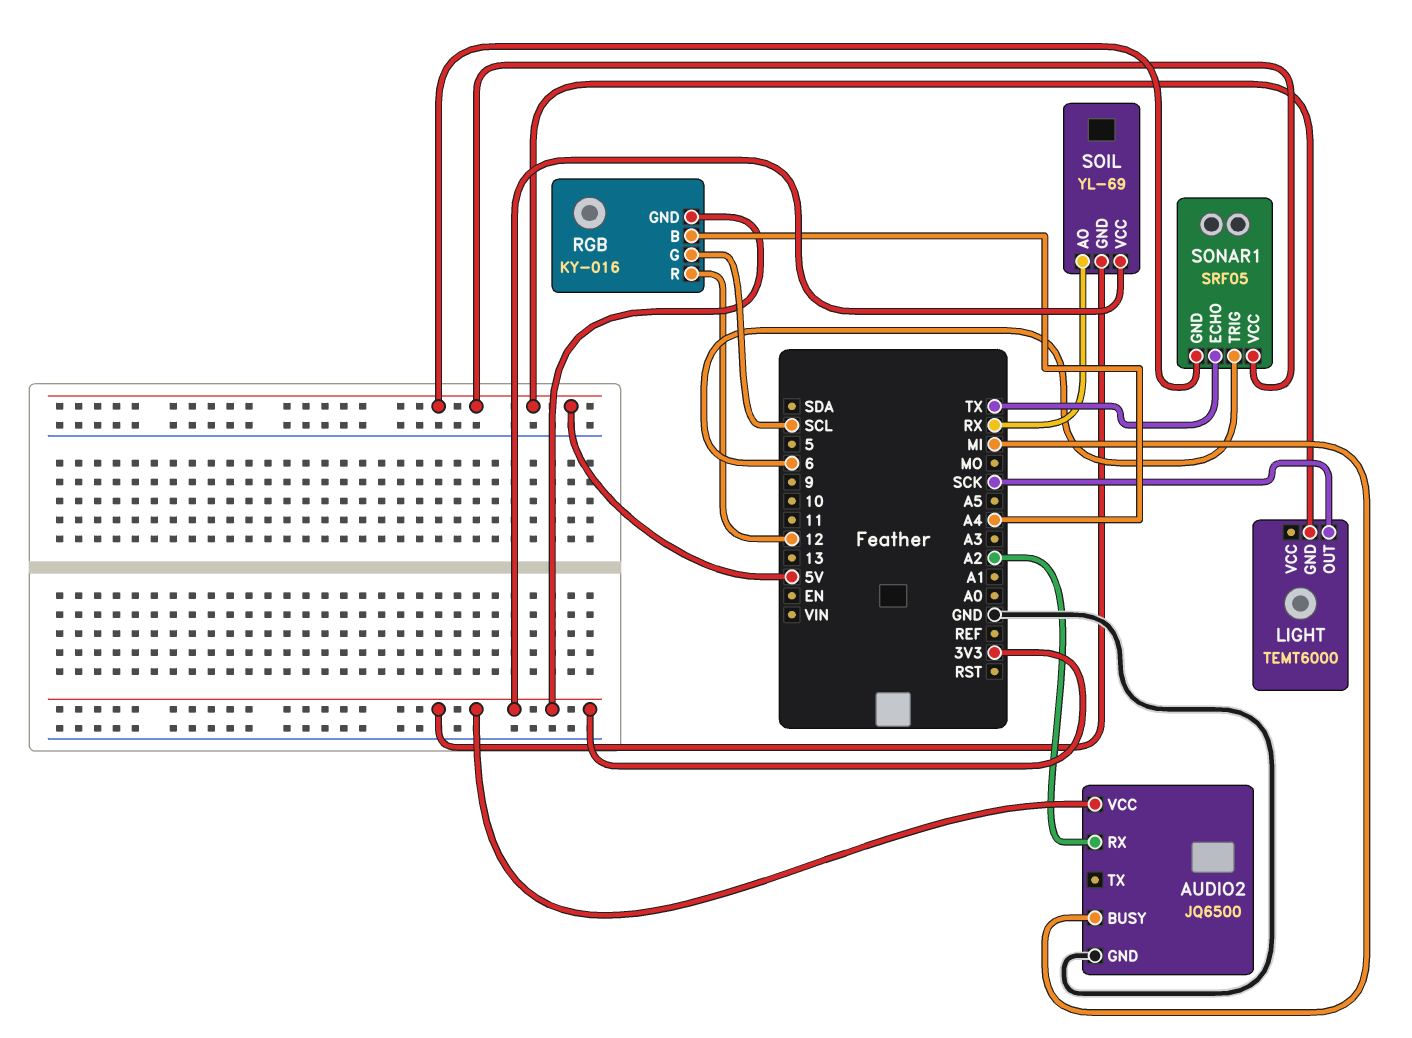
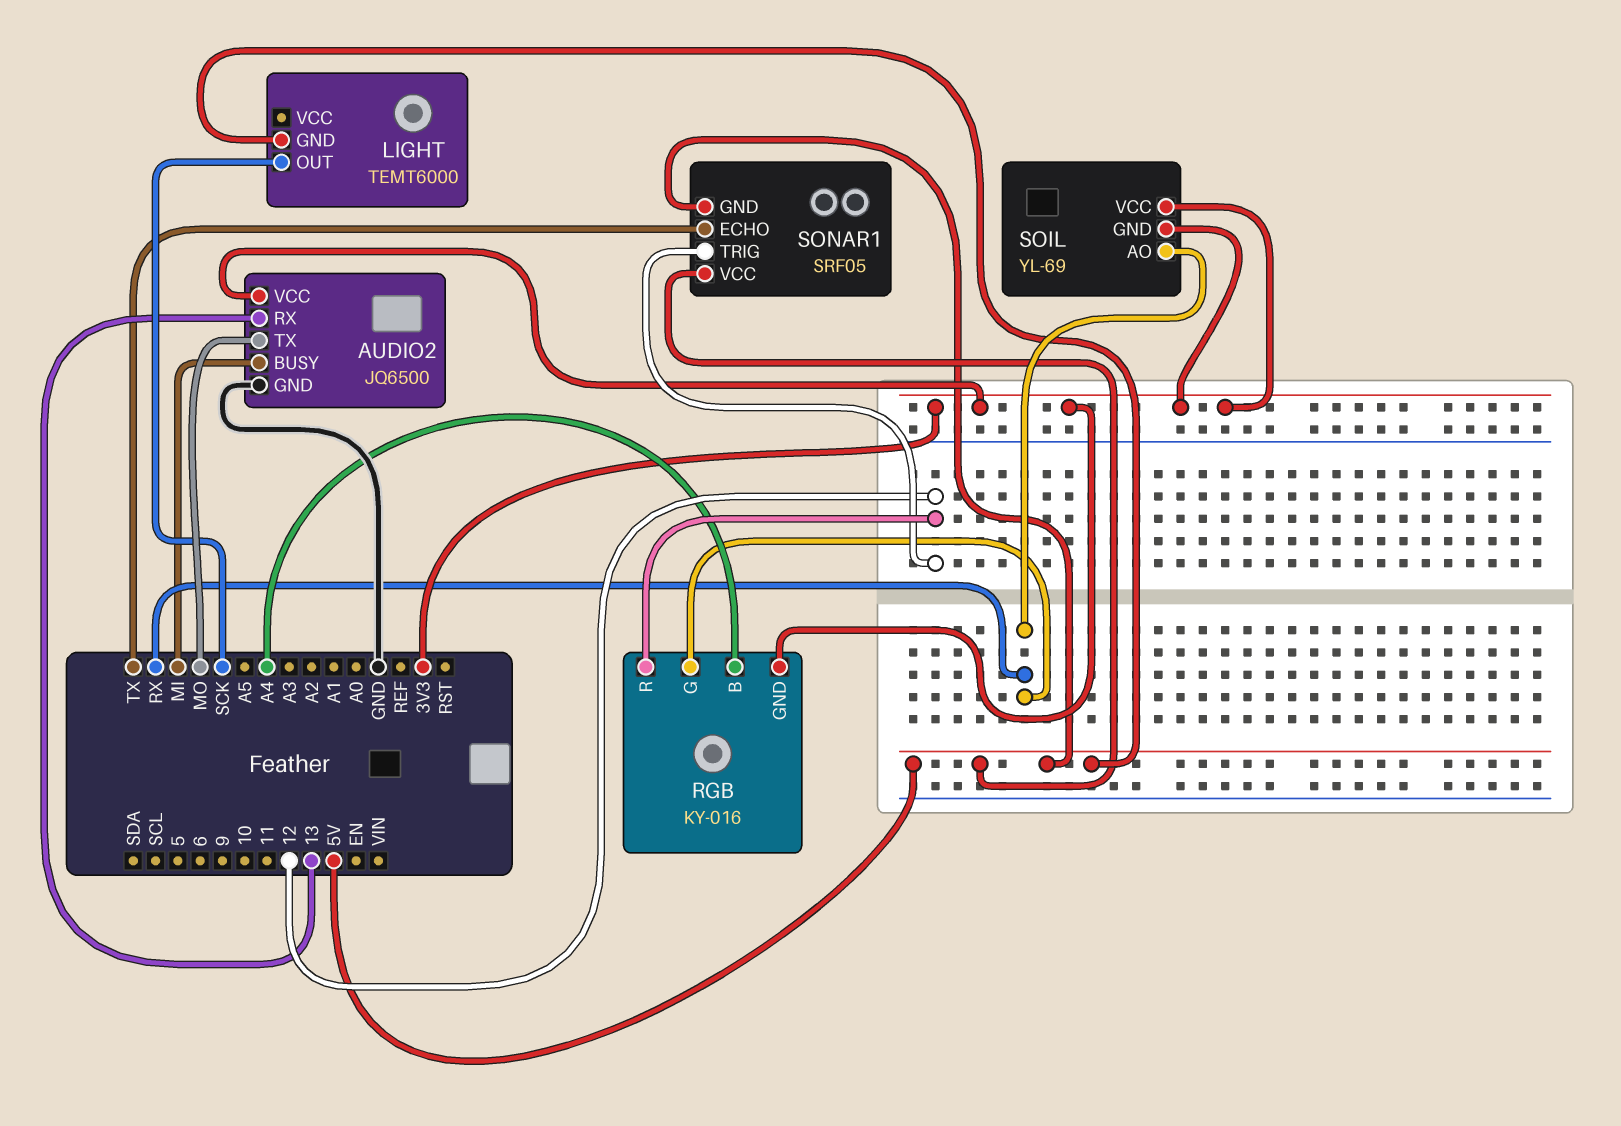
AUDIO2 pin RX: A2 -> 13
AUDIO2 pin TX: none -> MO
RGB pin G: SCL -> RX
SONAR1 pin TRIG: 6 -> 12

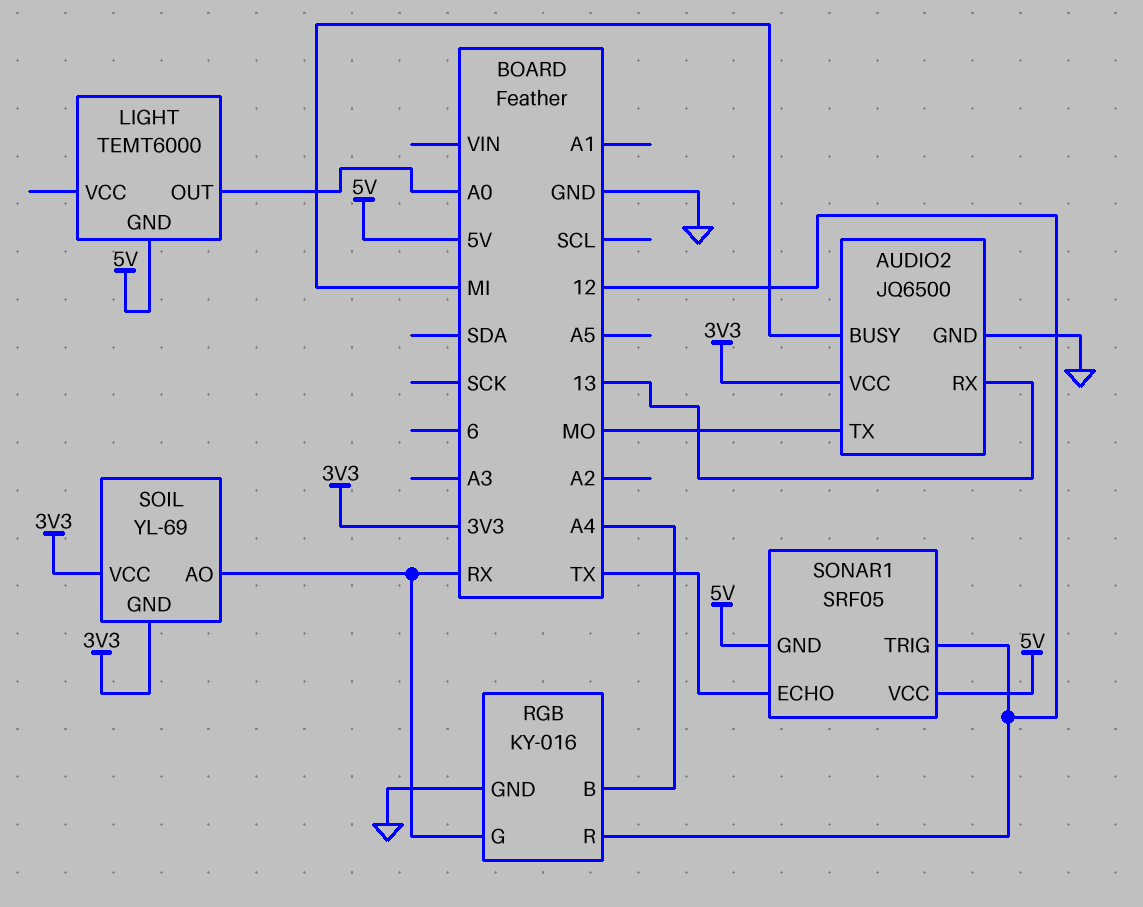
LIGHT pin OUT: SCK -> A0
RGB pin GND: 3V3 -> GND

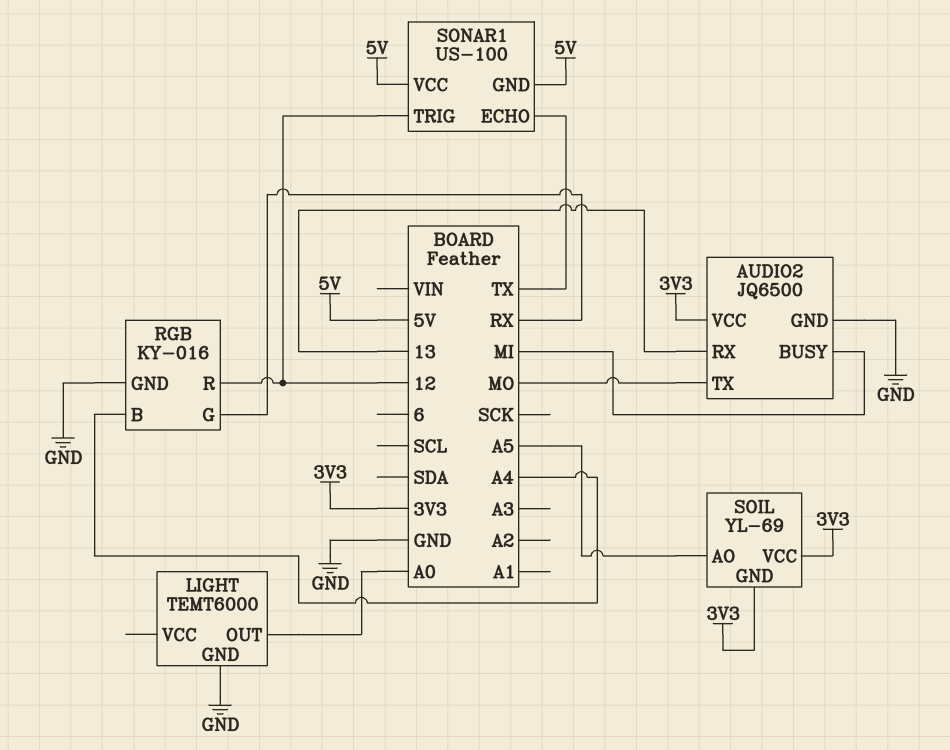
LIGHT pin GND: 5V -> GND
SOIL pin AO: RX -> A5
SONAR1: SRF05 -> US-100

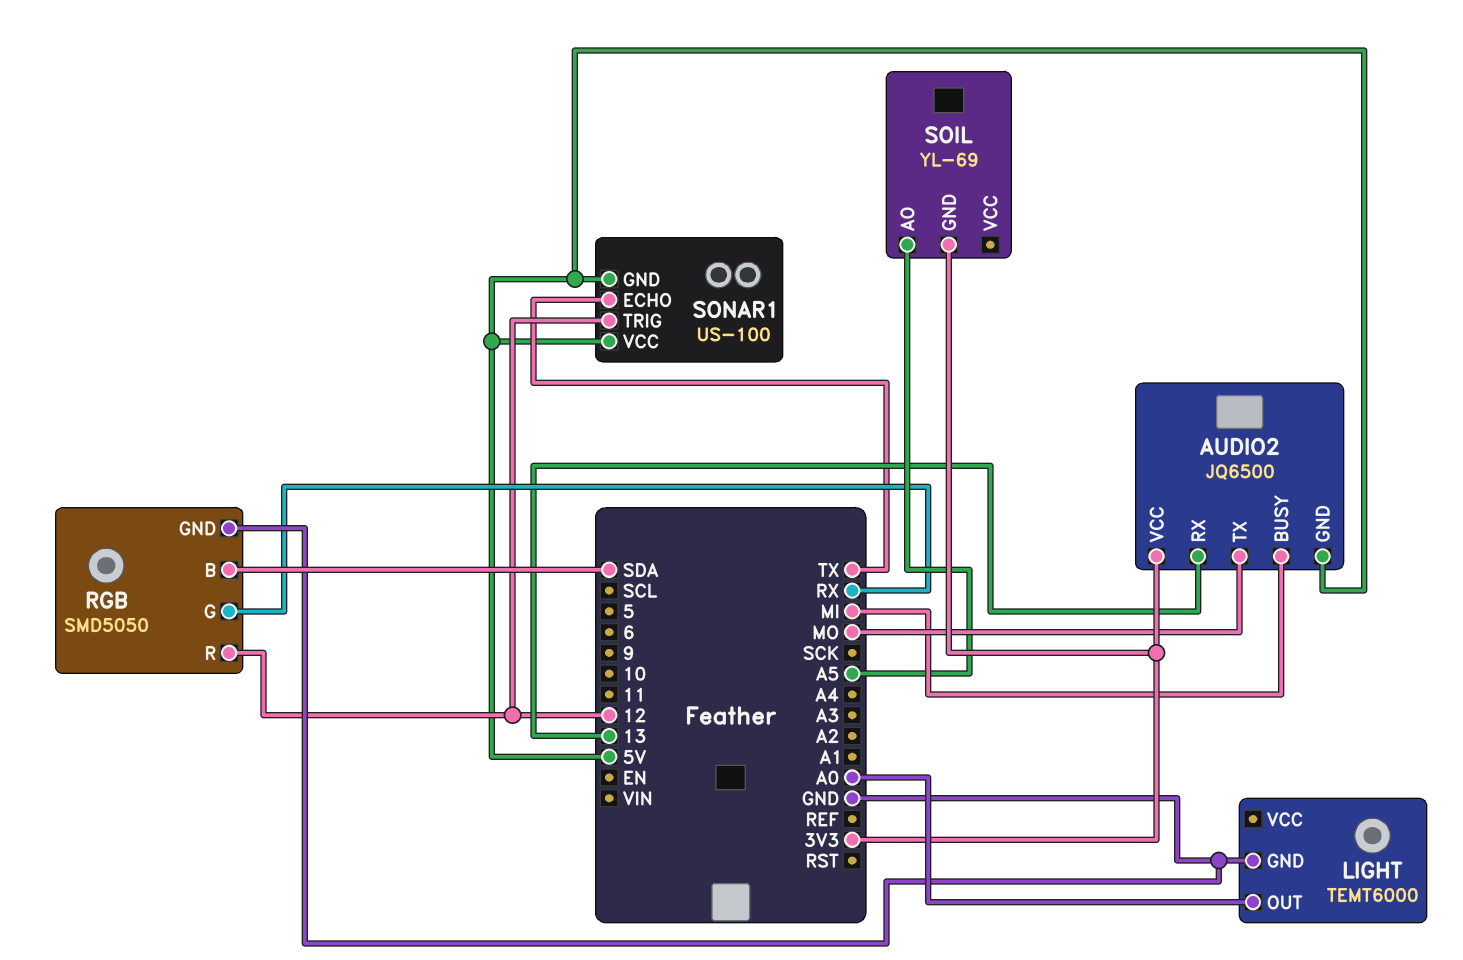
AUDIO2 pin GND: GND -> 5V
RGB: KY-016 -> SMD5050
RGB pin B: A4 -> SDA
SOIL pin VCC: 3V3 -> none

